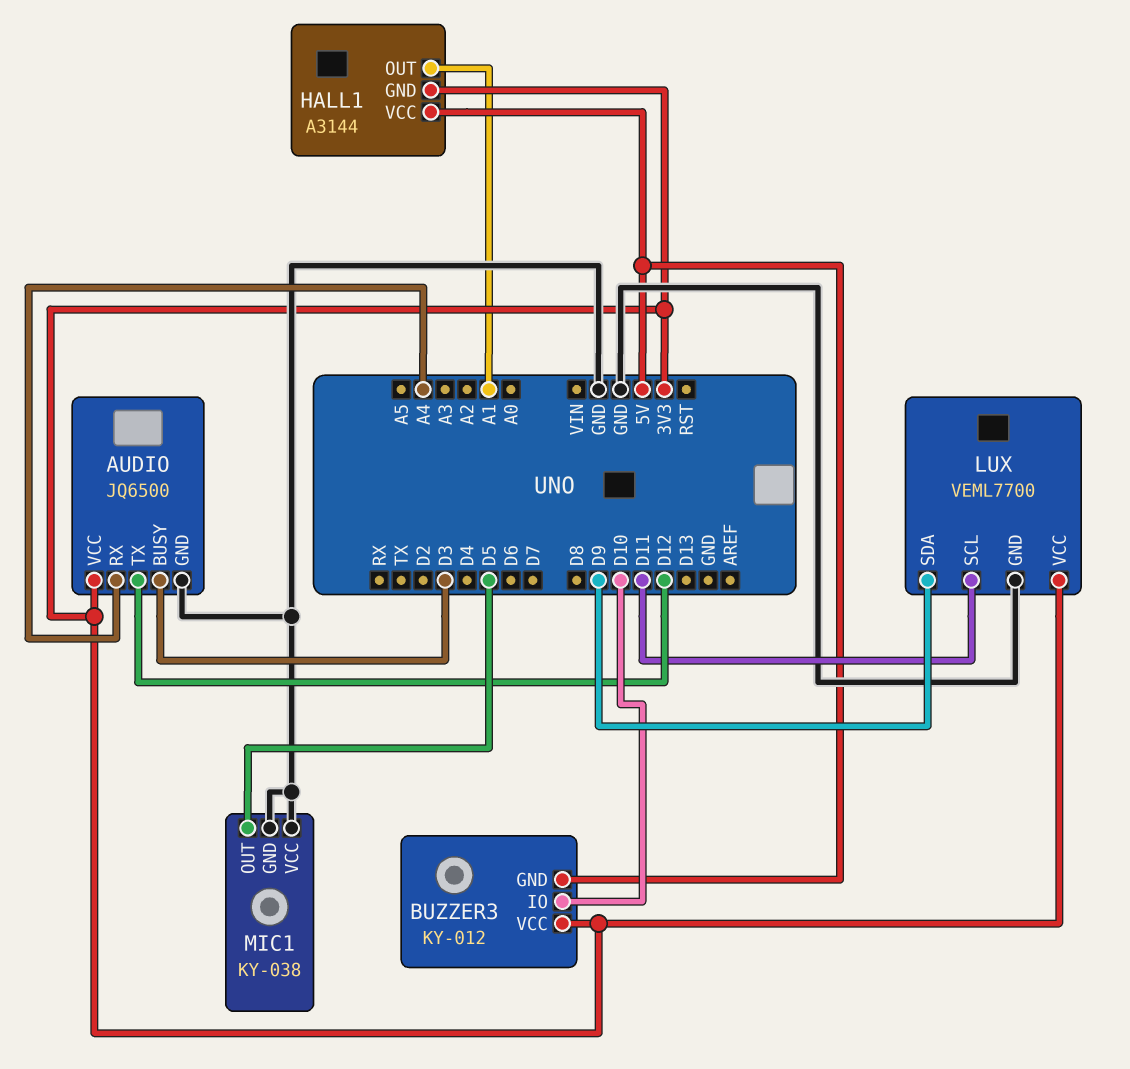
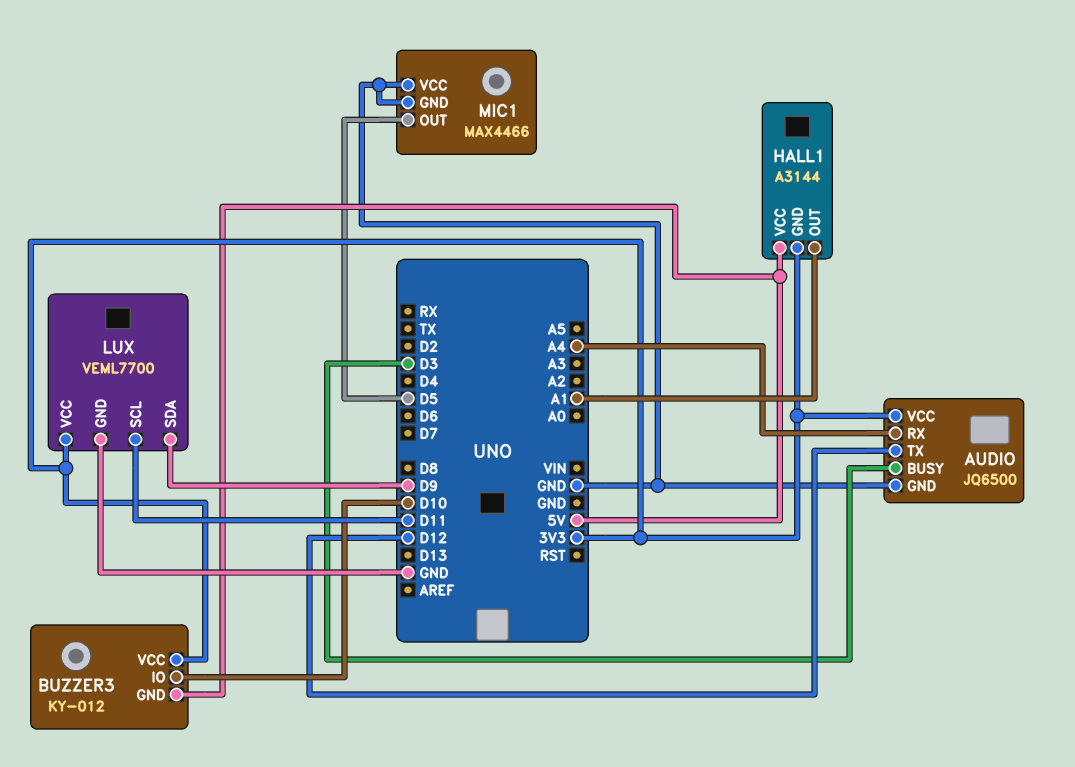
MIC1: KY-038 -> MAX4466

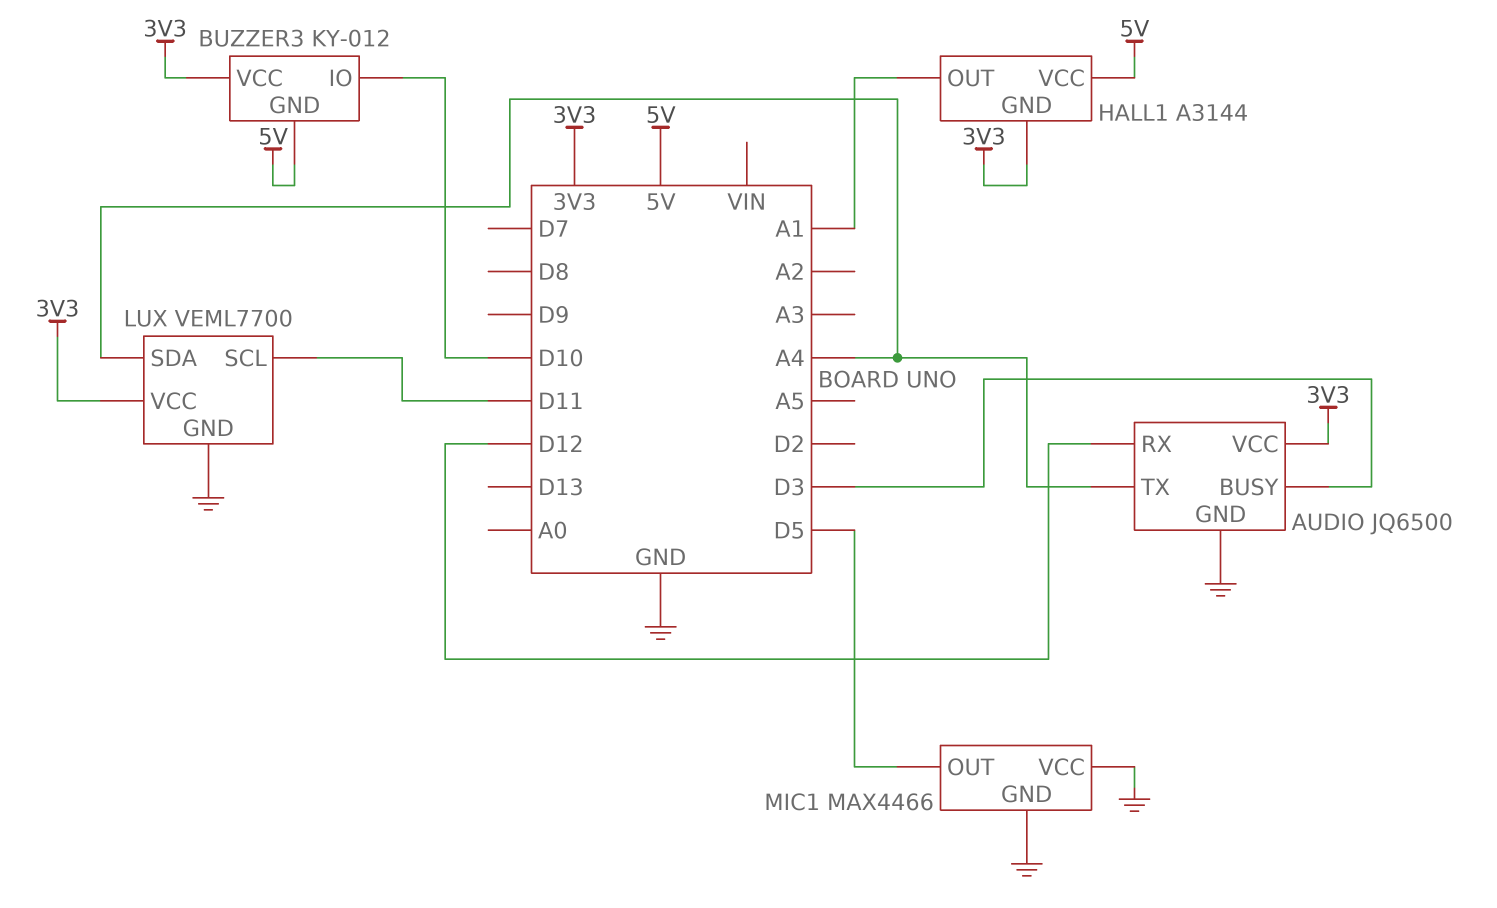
AUDIO pin RX: A4 -> D12
AUDIO pin TX: D12 -> A4
LUX pin SDA: D9 -> A4

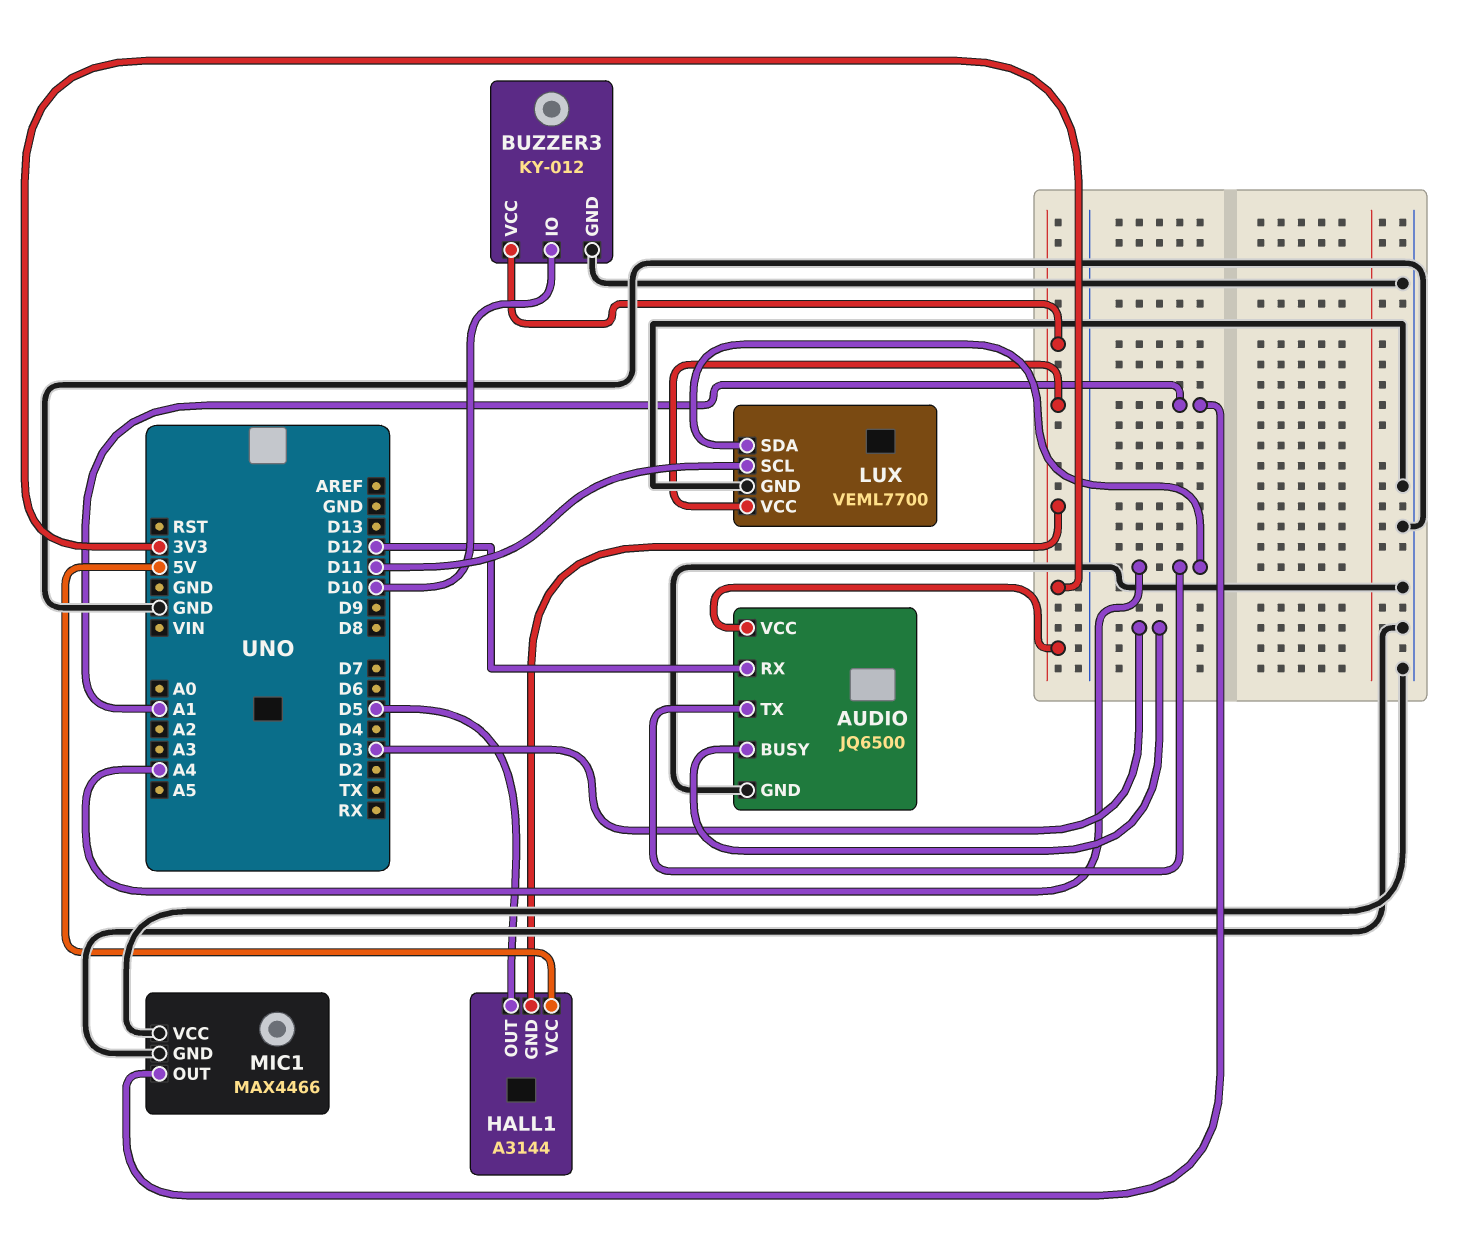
BUZZER3 pin GND: 5V -> GND
HALL1 pin OUT: A1 -> D5
MIC1 pin OUT: D5 -> A1

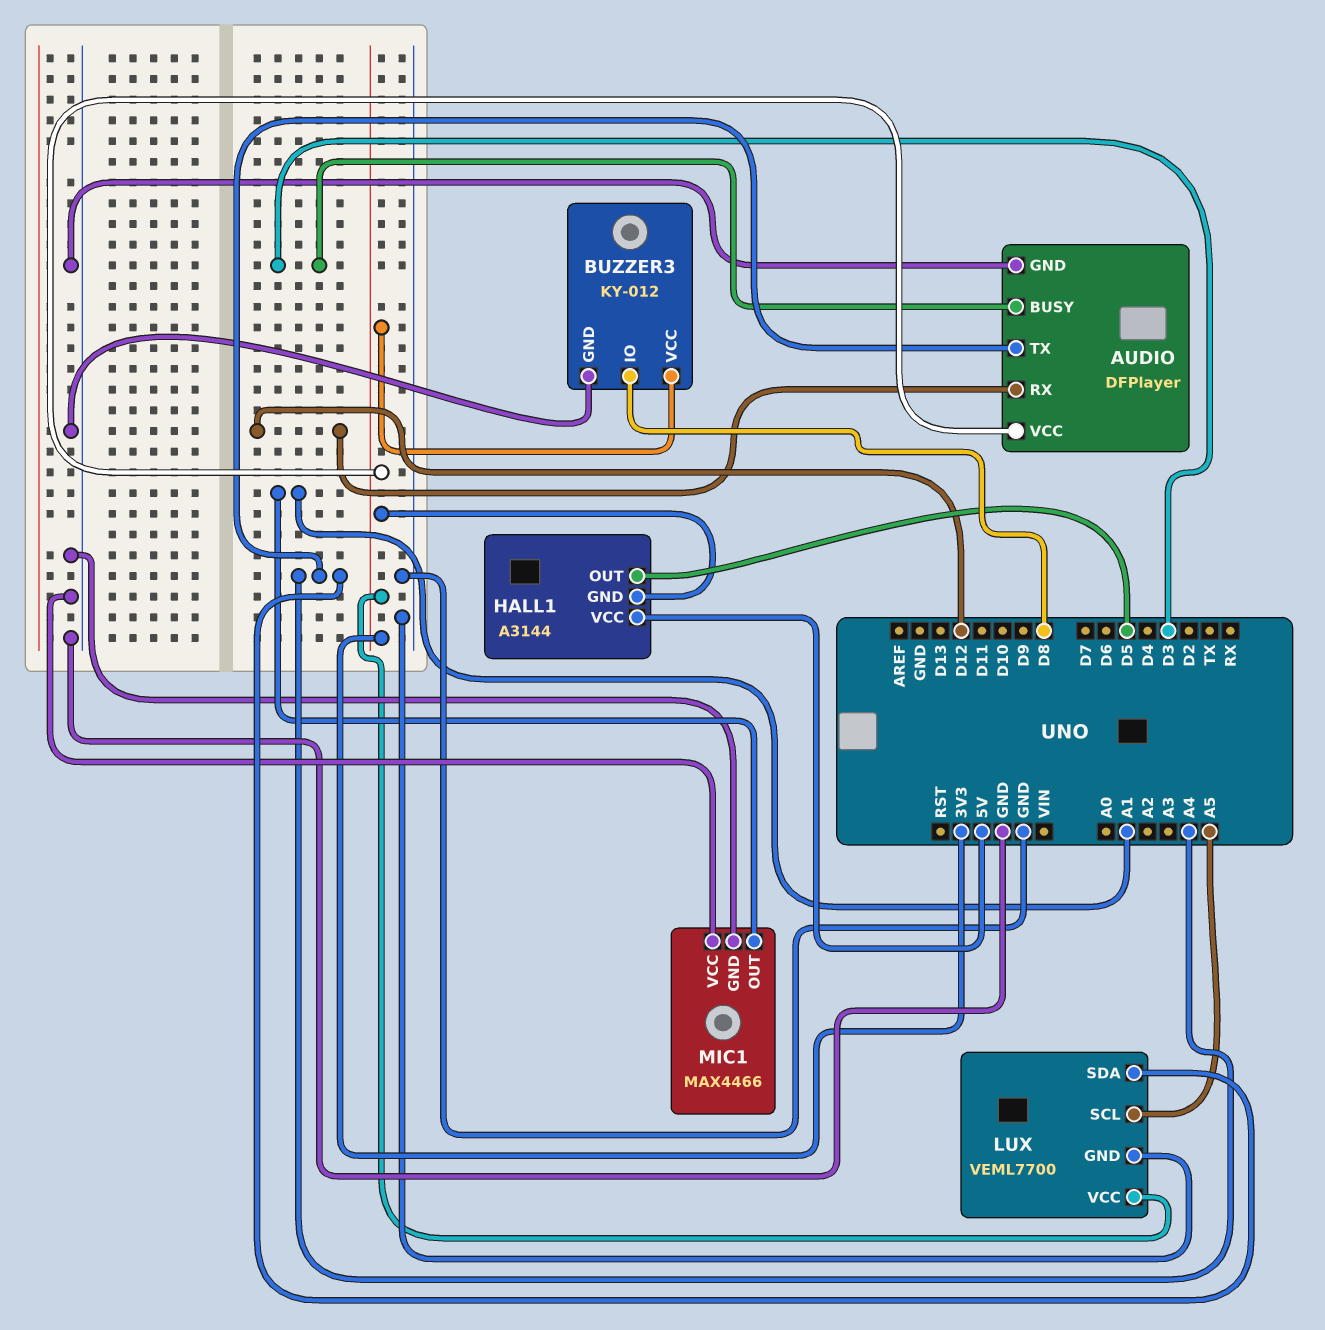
AUDIO: JQ6500 -> DFPlayer
BUZZER3 pin IO: D10 -> D8
LUX pin SCL: D11 -> A5

